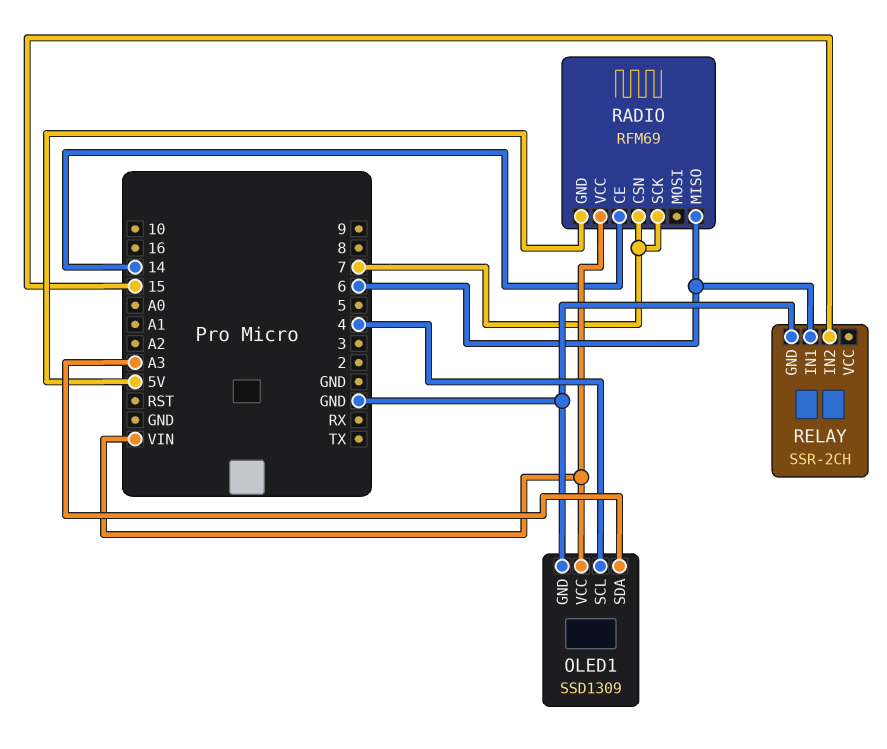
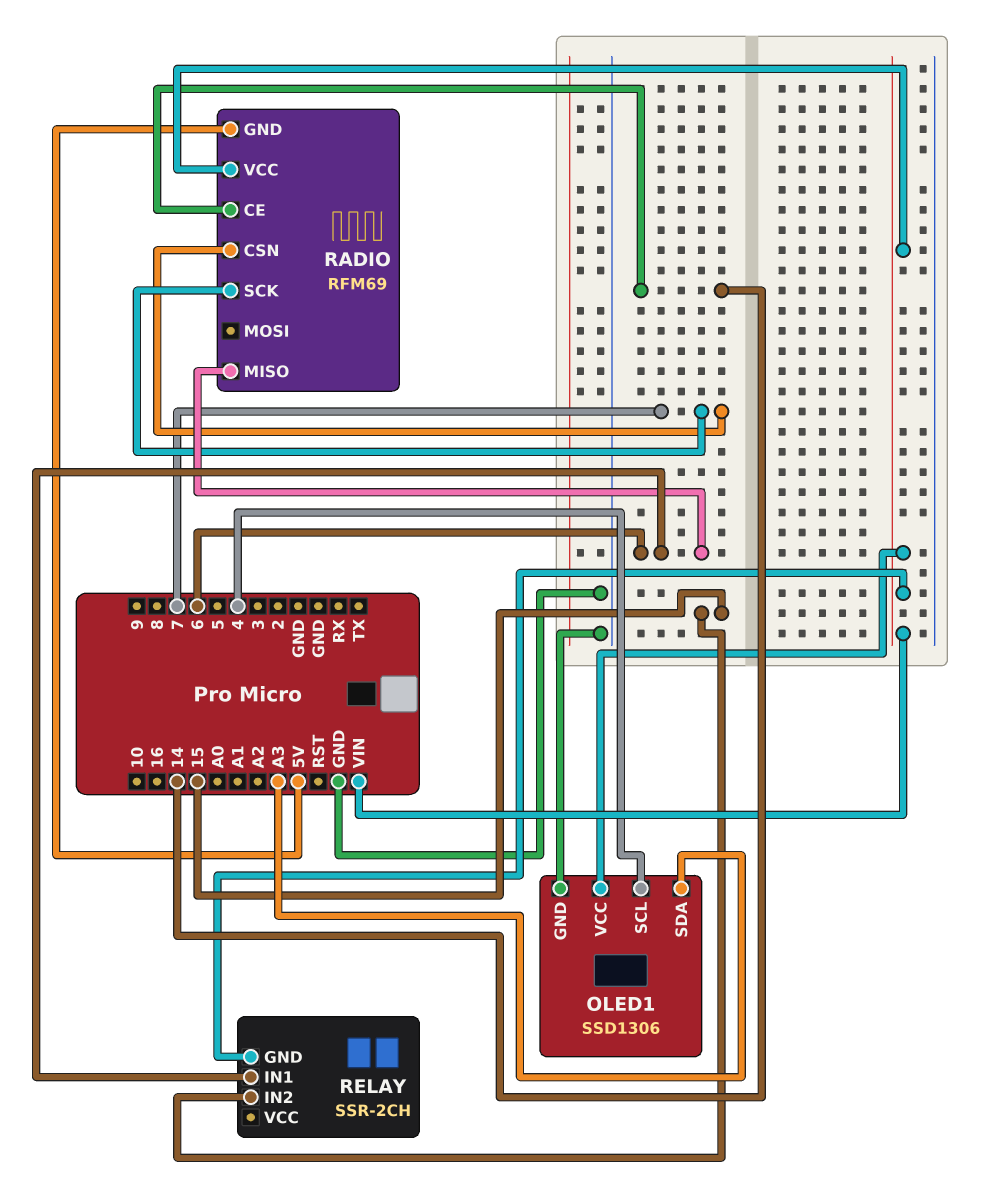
OLED1: SSD1309 -> SSD1306
RELAY pin GND: GND -> VIN

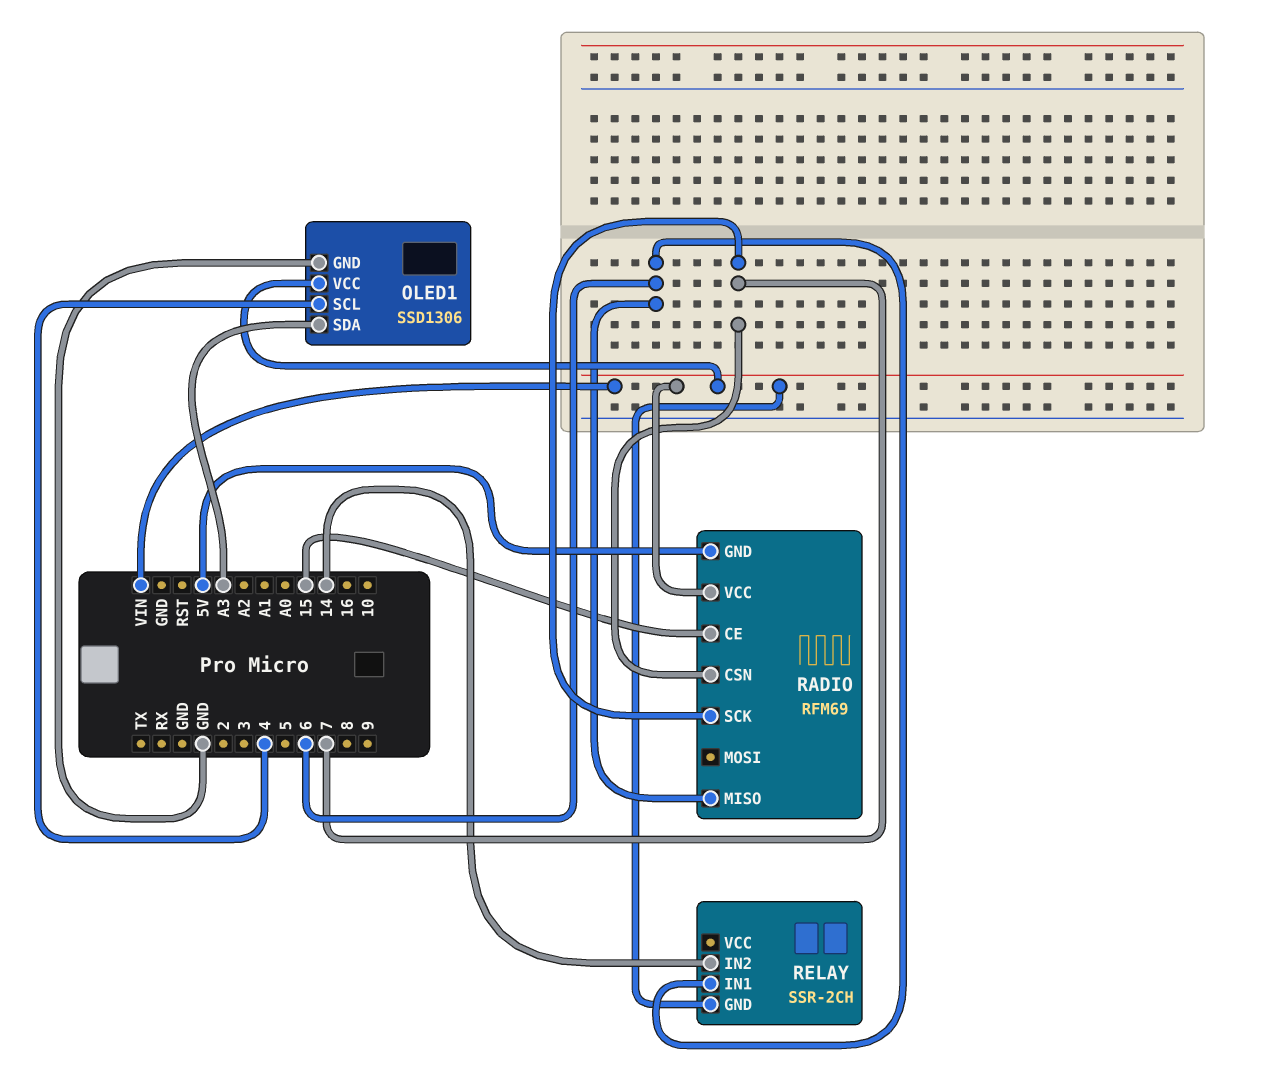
RADIO pin CE: 14 -> 15
RELAY pin IN2: 15 -> 14

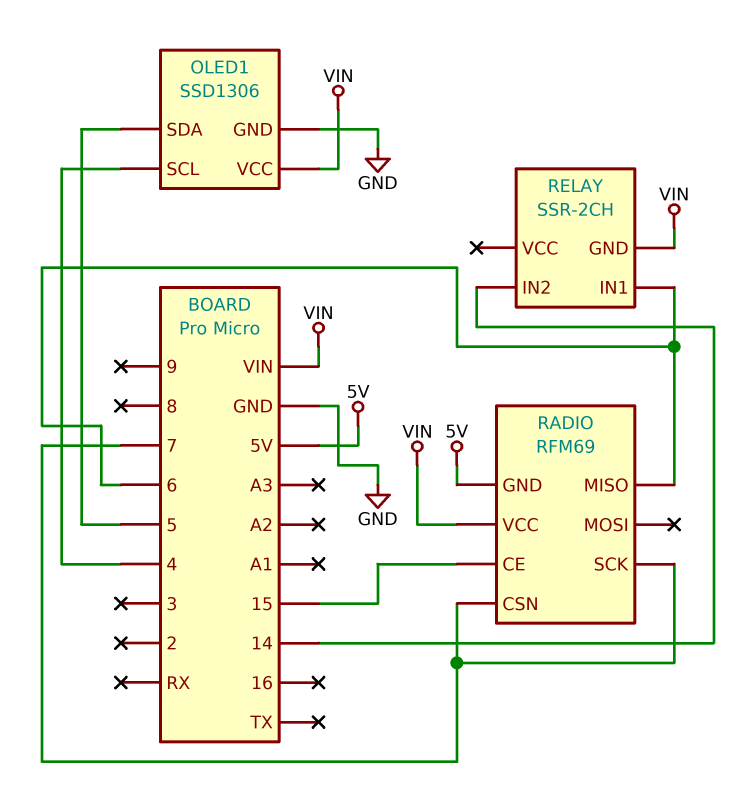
OLED1 pin SDA: A3 -> 5

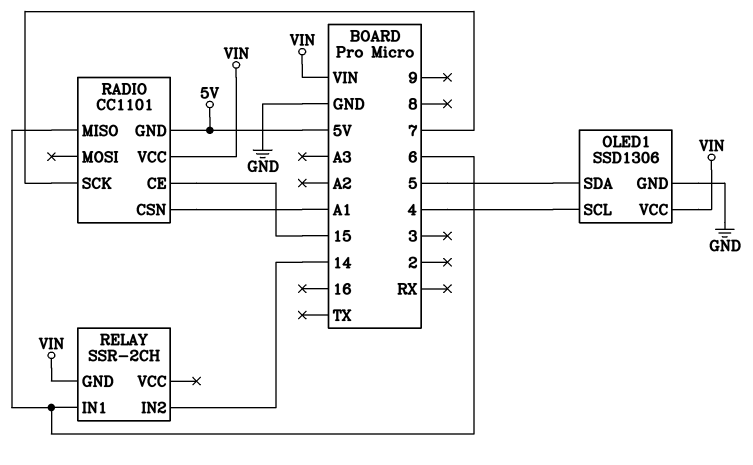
RADIO: RFM69 -> CC1101
RADIO pin CSN: 7 -> A1

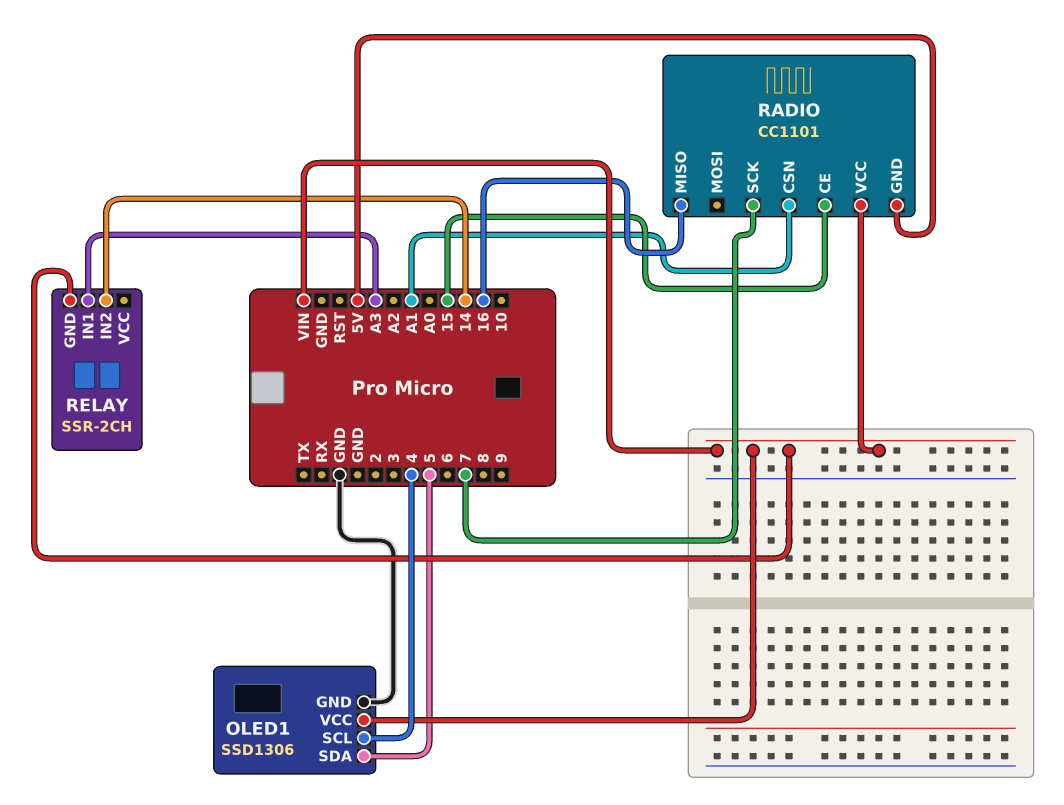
RADIO pin MISO: 6 -> 16
RELAY pin IN1: 6 -> A3

